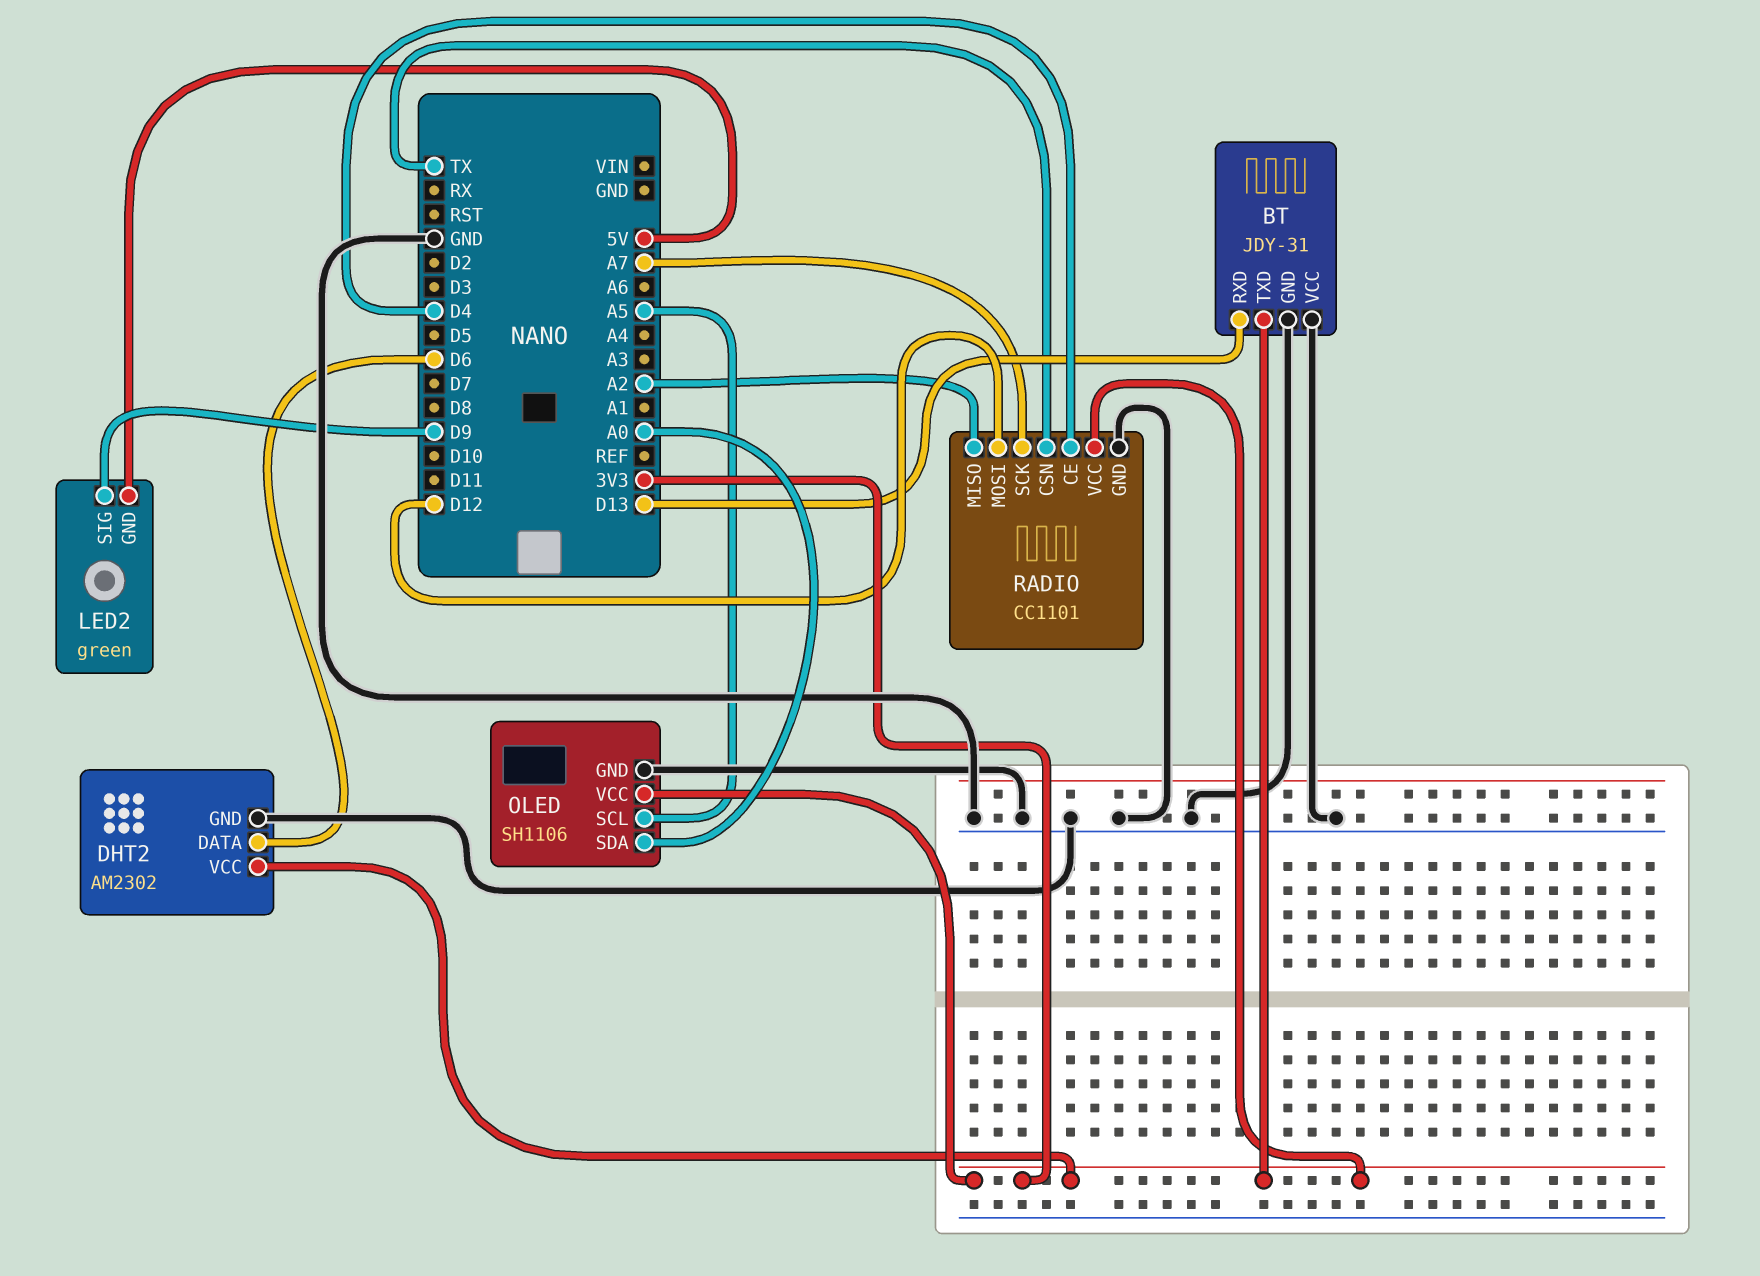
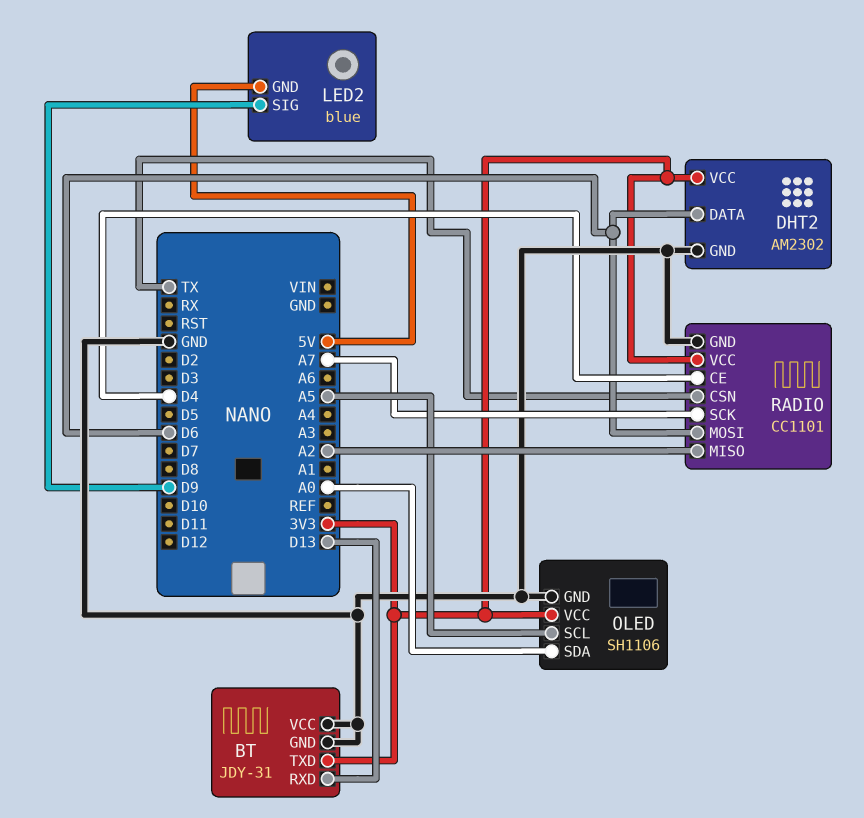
LED2: green -> blue
RADIO pin MOSI: D12 -> D6

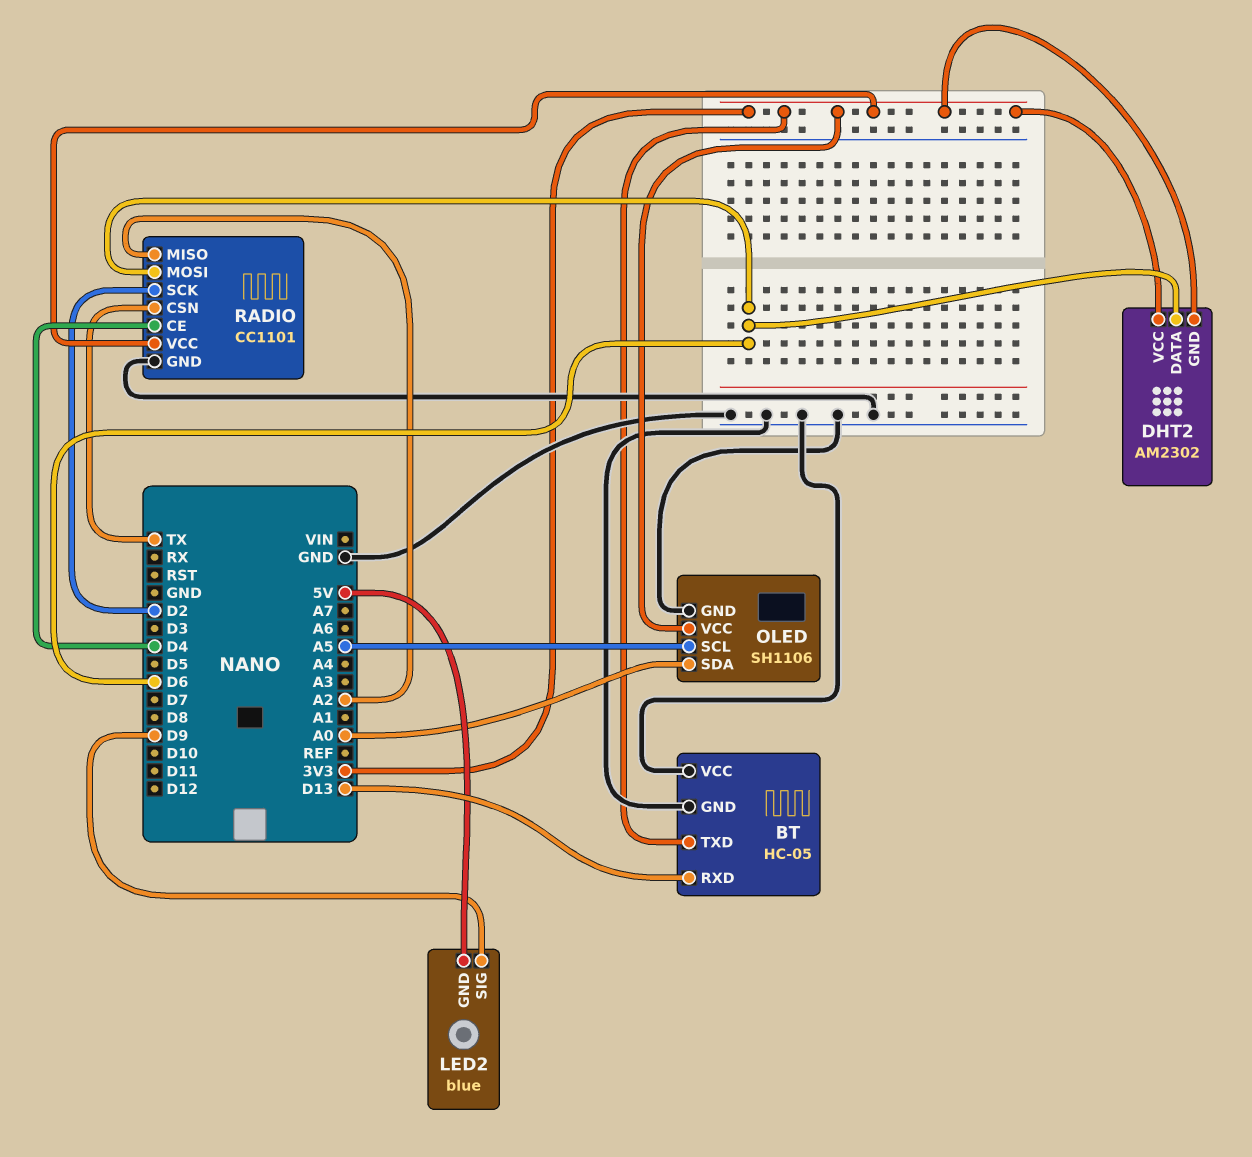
BT: JDY-31 -> HC-05
DHT2 pin GND: GND -> 3V3
RADIO pin SCK: A7 -> D2

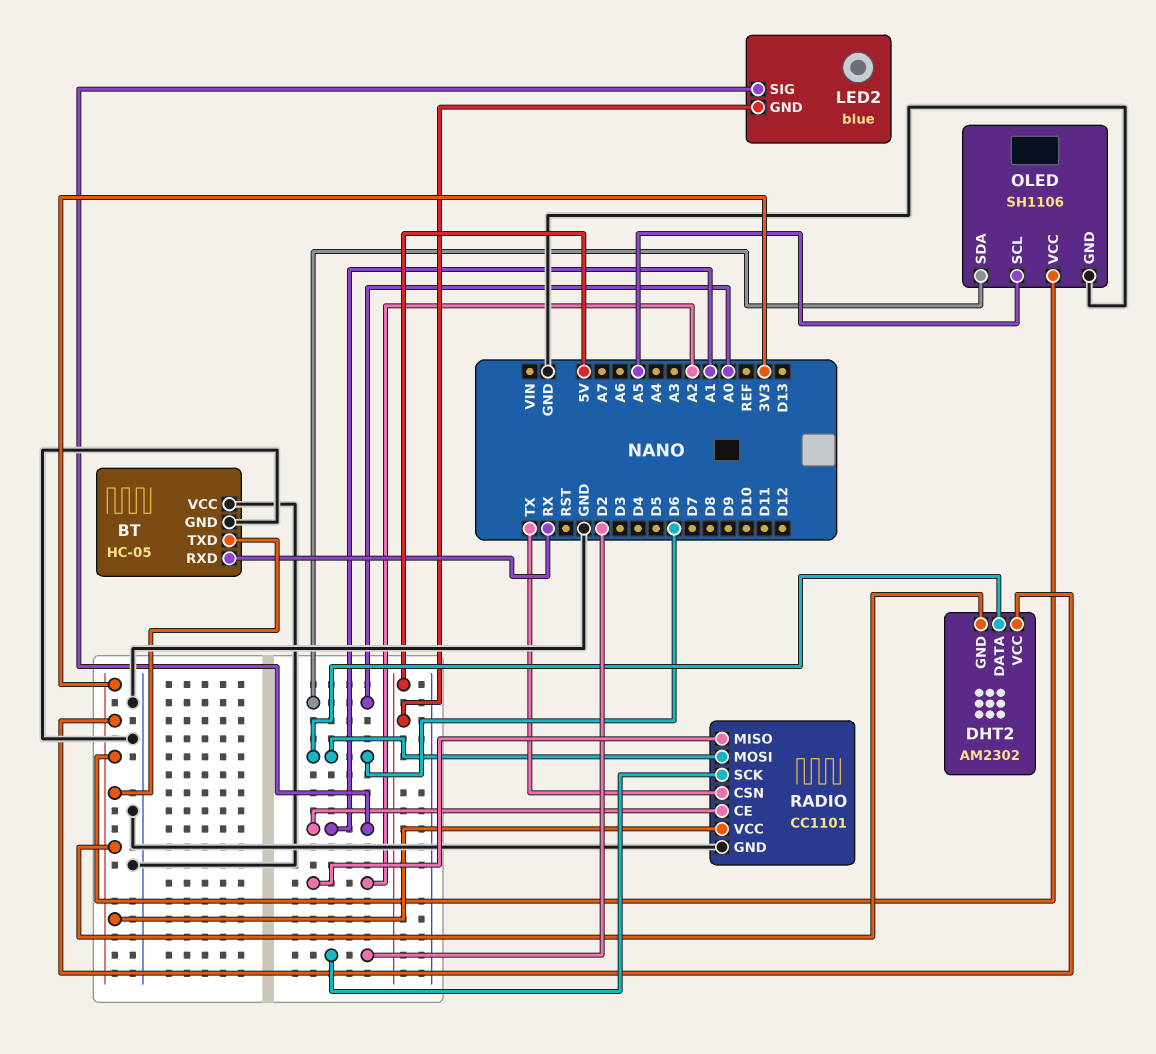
BT pin RXD: D13 -> RX
LED2 pin SIG: D9 -> A1
RADIO pin CE: D4 -> A1

